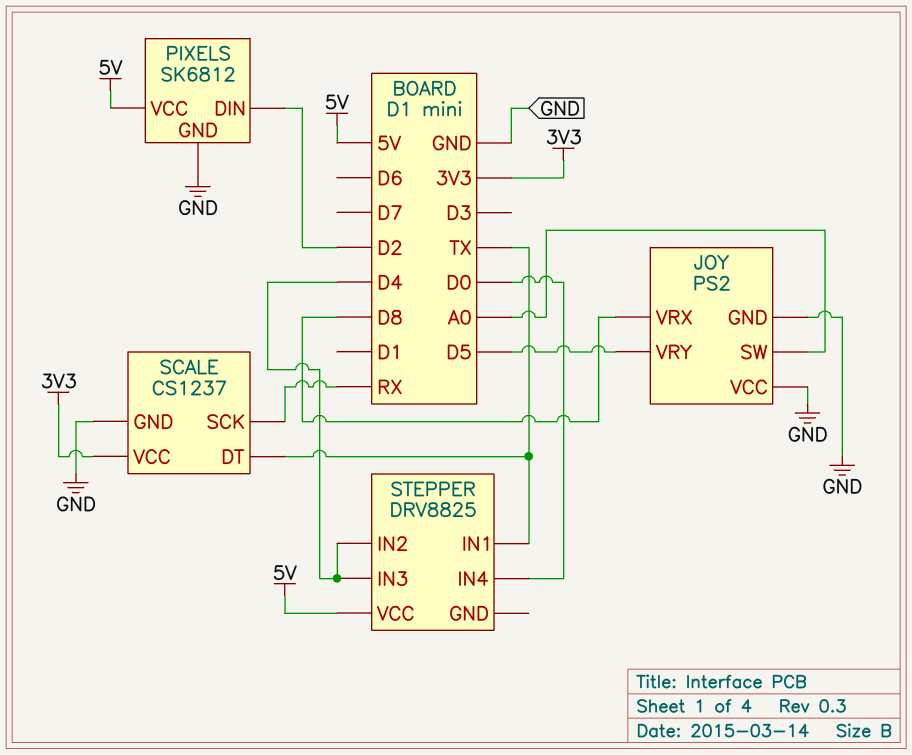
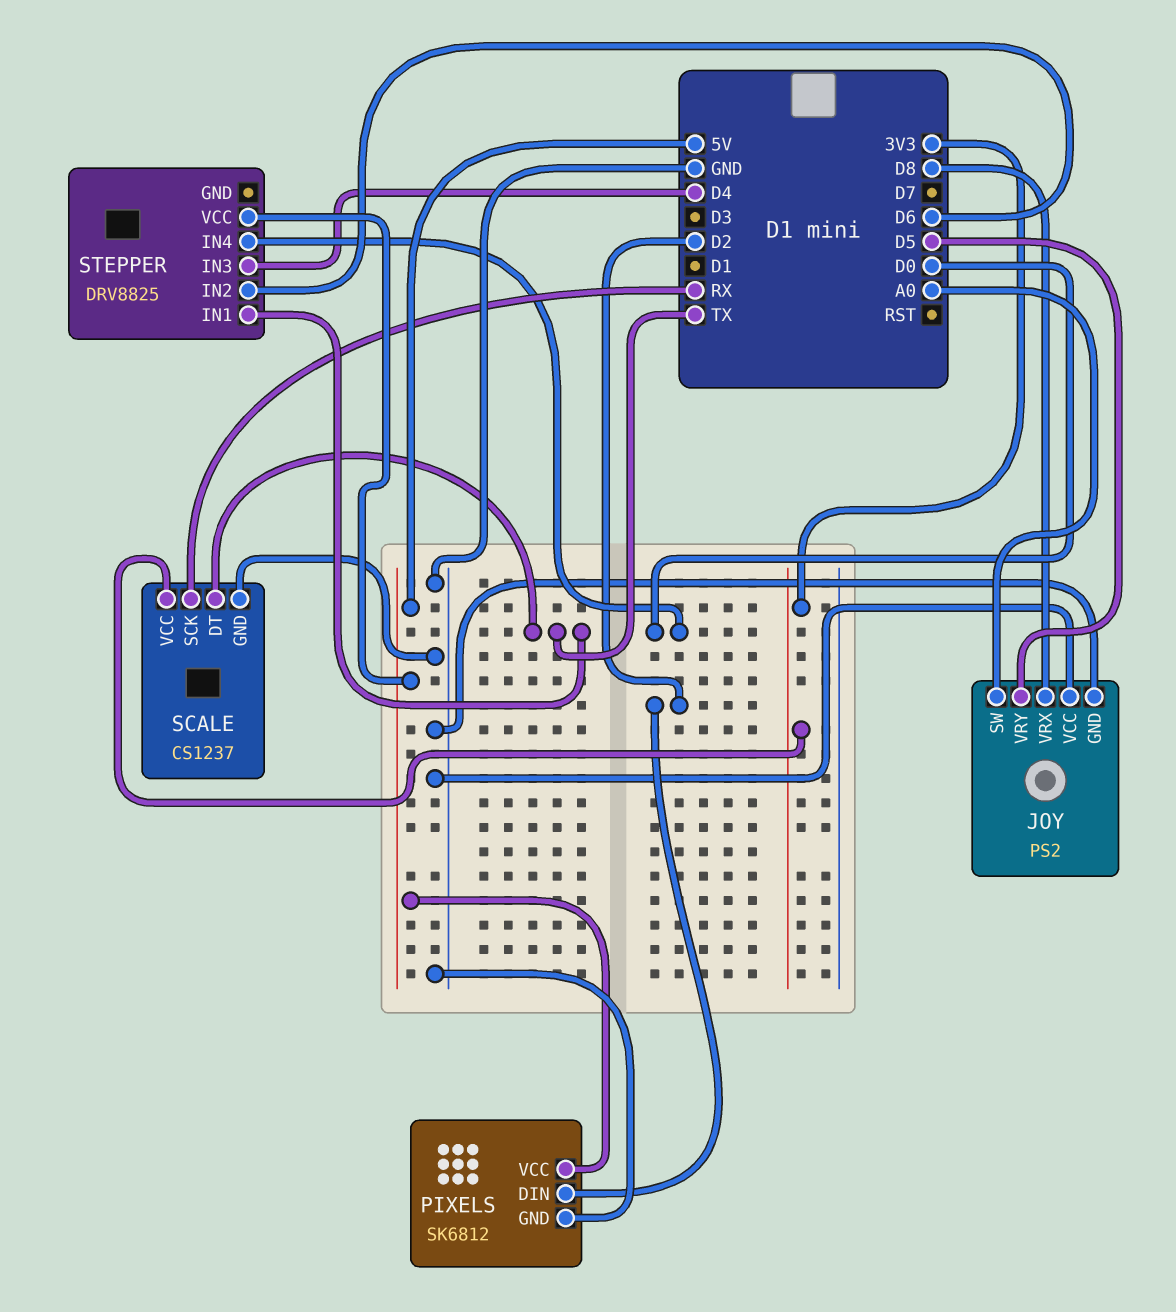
STEPPER pin IN2: D4 -> D6

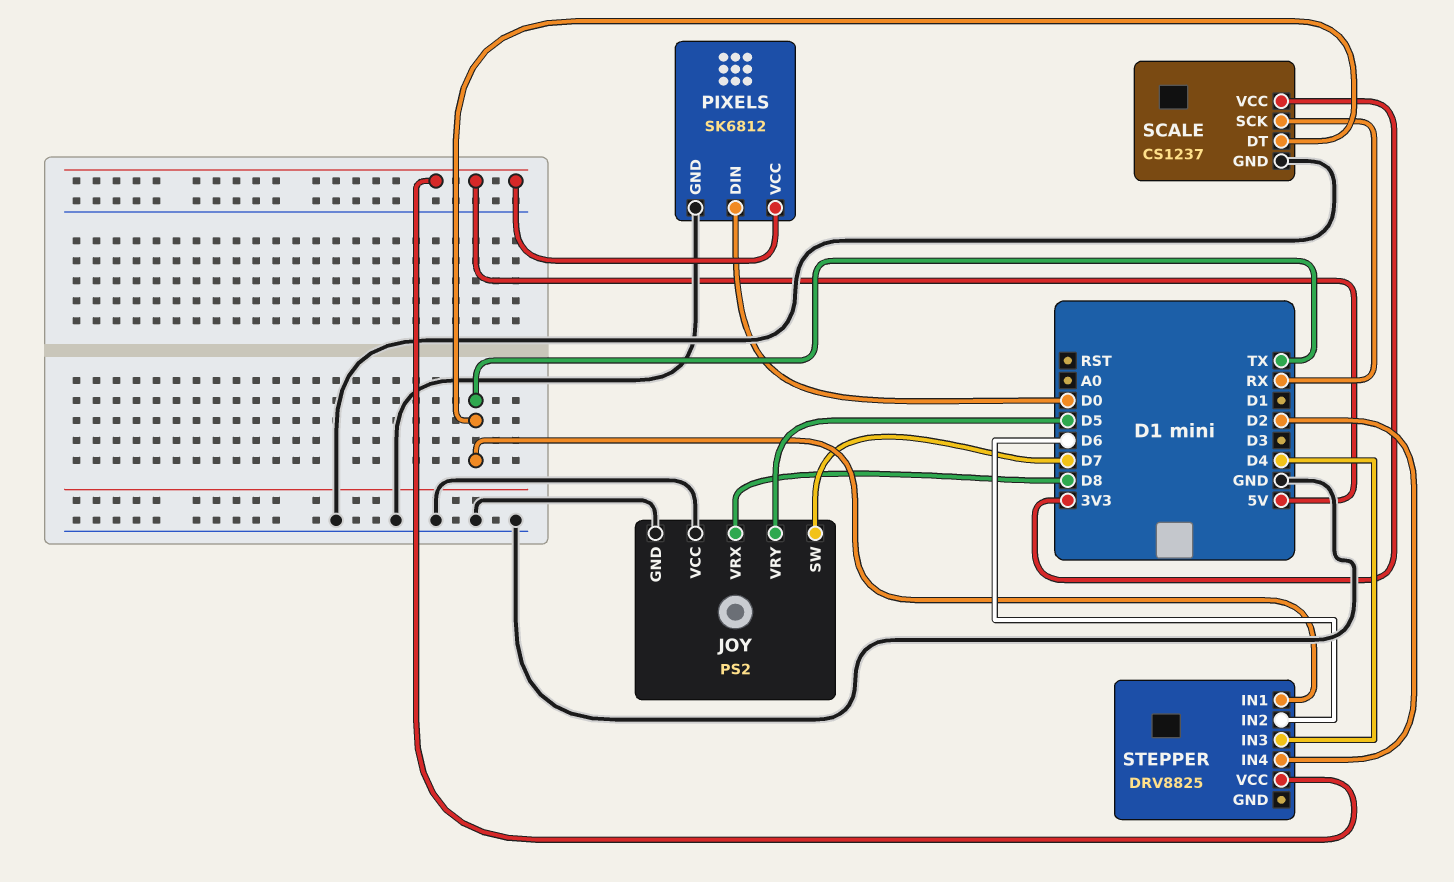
JOY pin SW: A0 -> D7
PIXELS pin DIN: D2 -> D0
STEPPER pin IN4: D0 -> D2

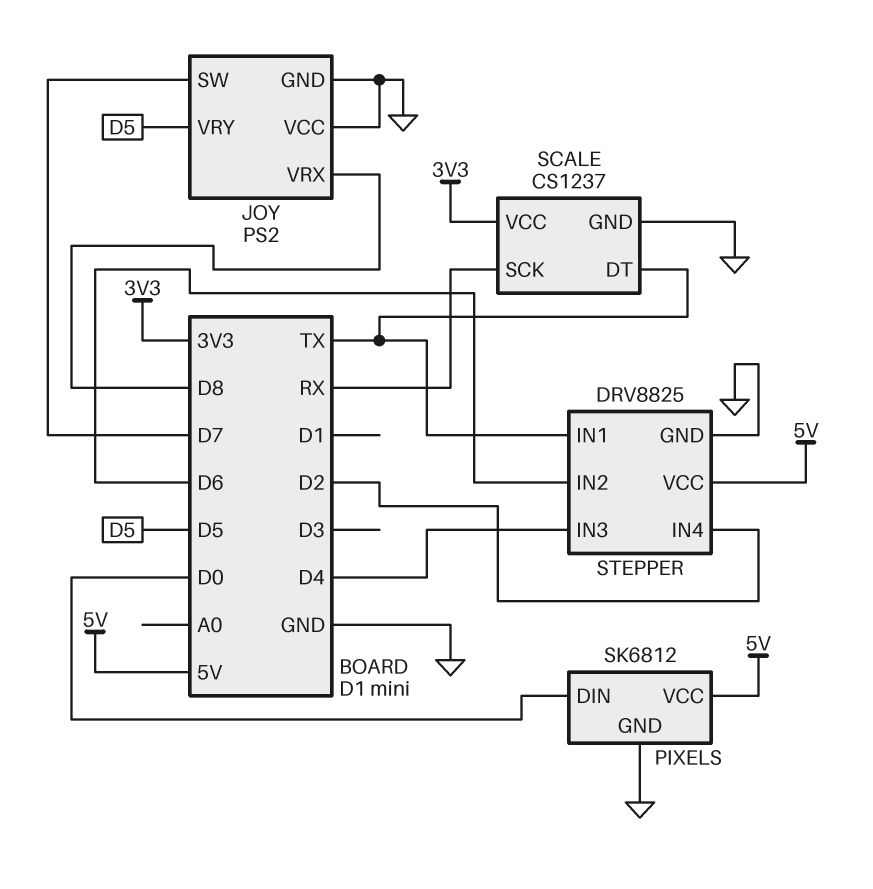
STEPPER pin GND: none -> GND

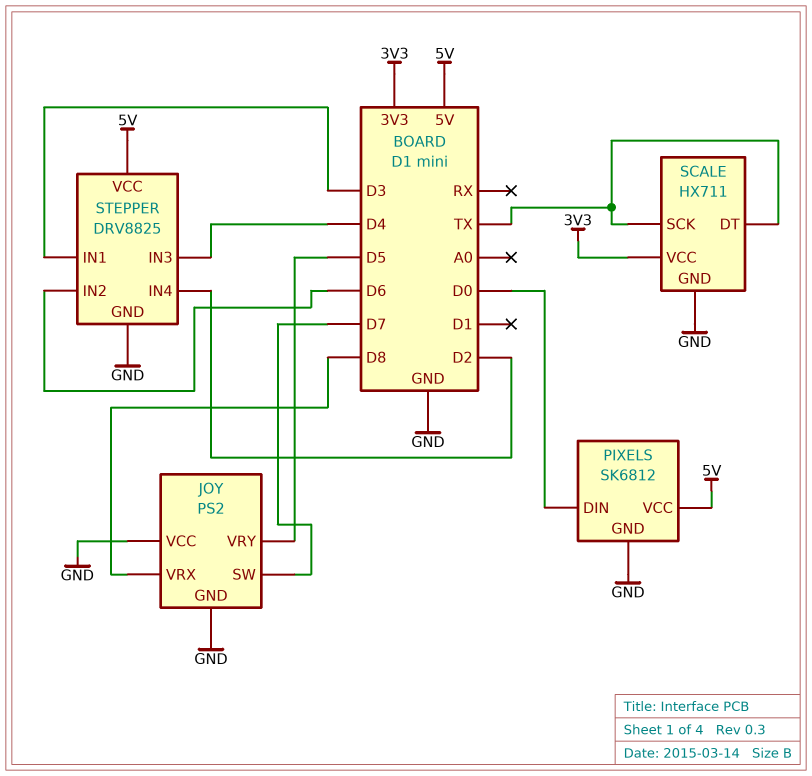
SCALE: CS1237 -> HX711
SCALE pin SCK: RX -> TX
STEPPER pin IN1: TX -> D3

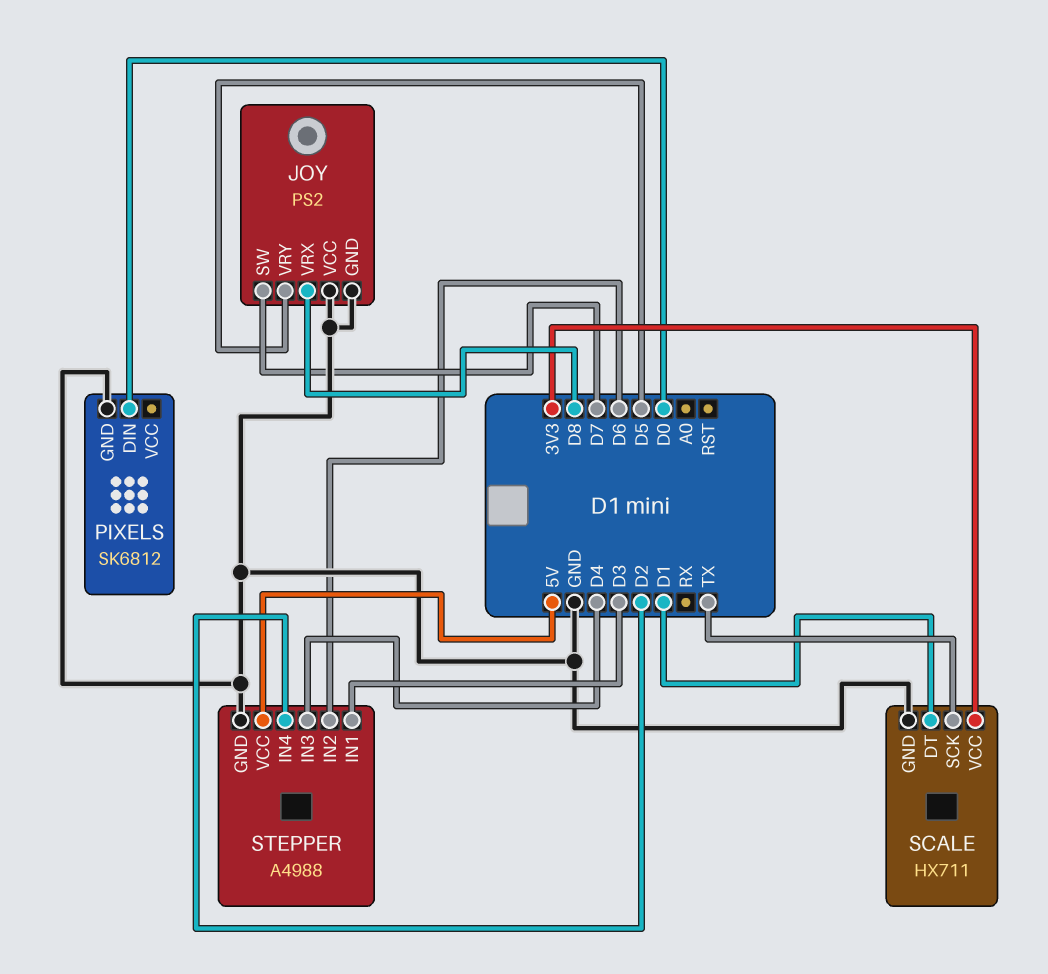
PIXELS pin VCC: 5V -> none
SCALE pin DT: TX -> D1
STEPPER: DRV8825 -> A4988

